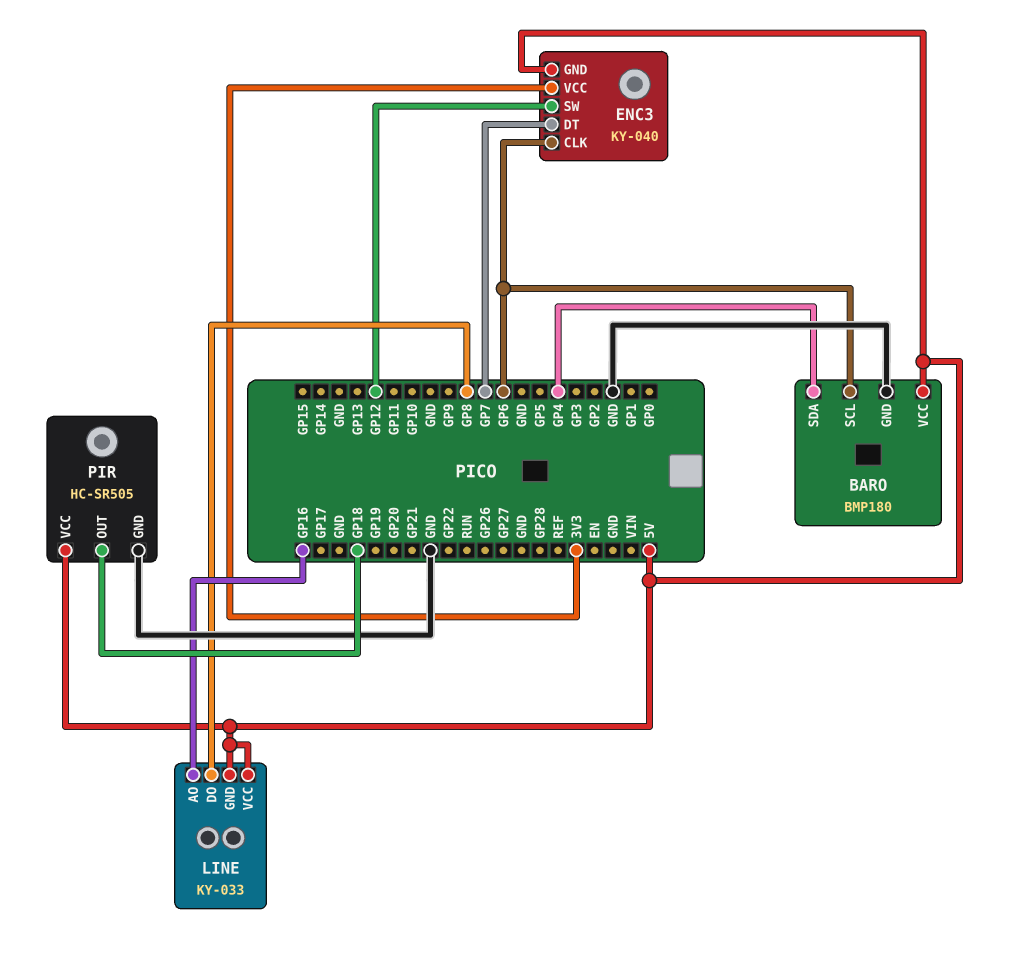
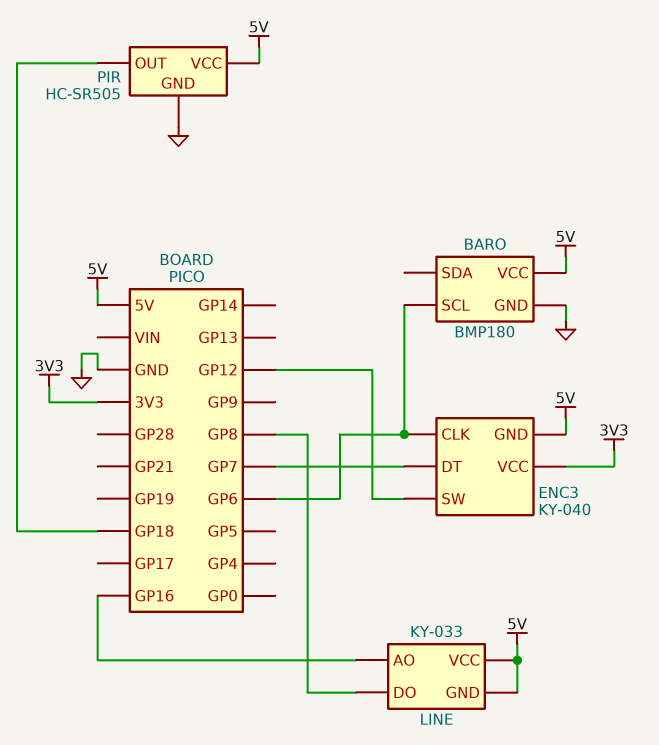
BARO pin SDA: GP4 -> none

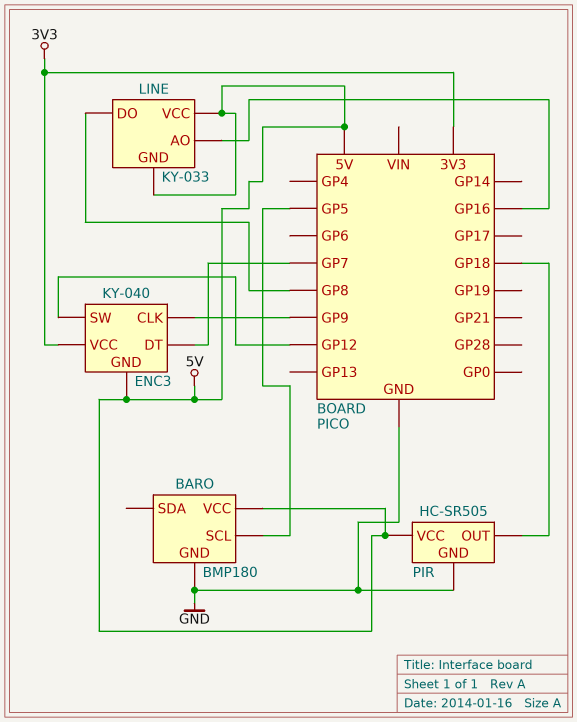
BARO pin SCL: GP6 -> GP5
ENC3 pin CLK: GP6 -> GP9

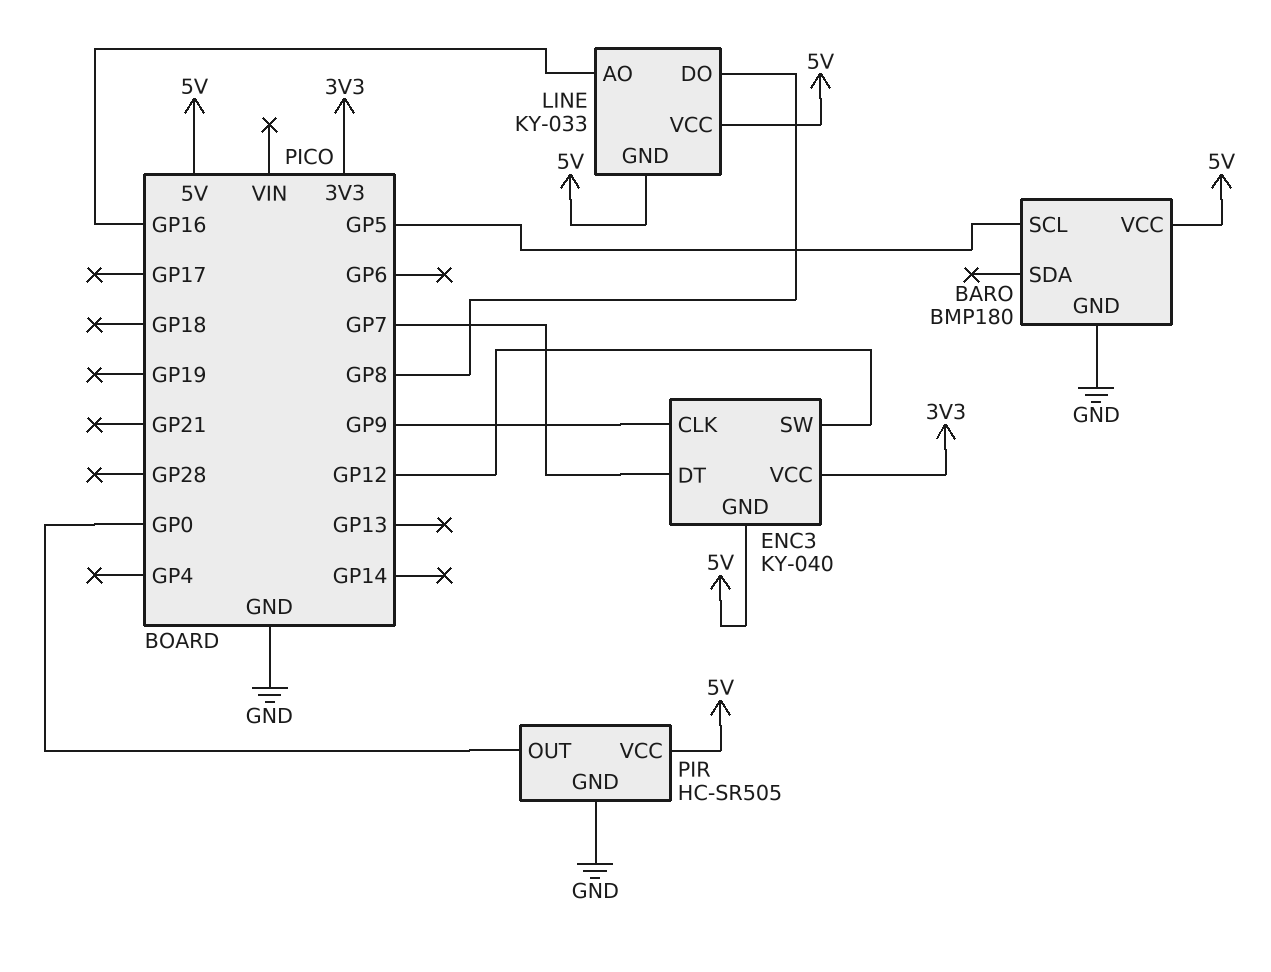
PIR pin OUT: GP18 -> GP0

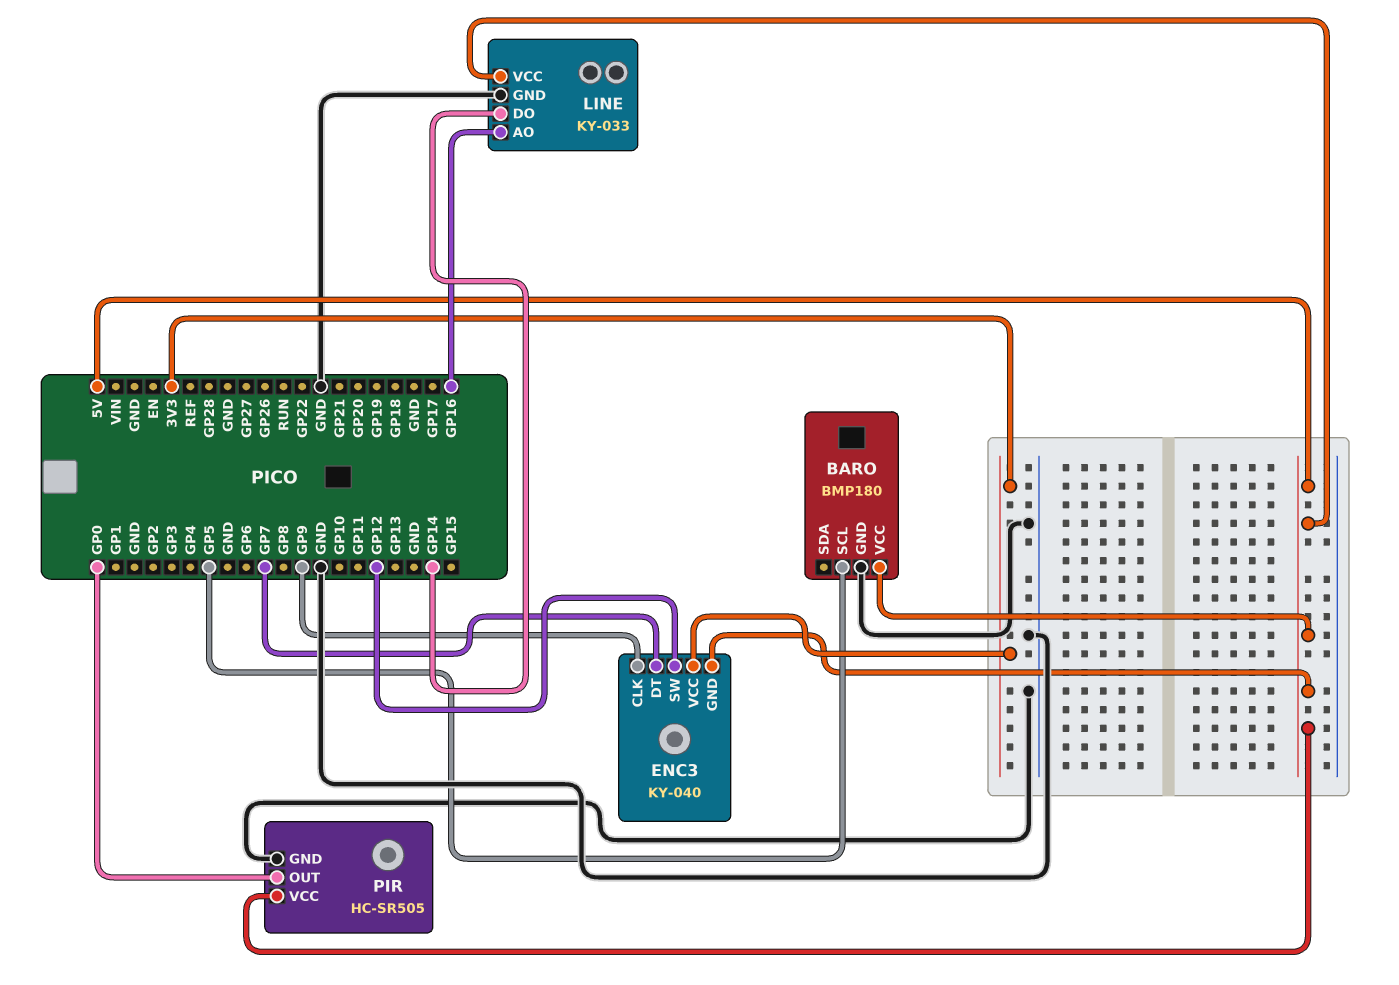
LINE pin DO: GP8 -> GP14
LINE pin GND: 5V -> GND

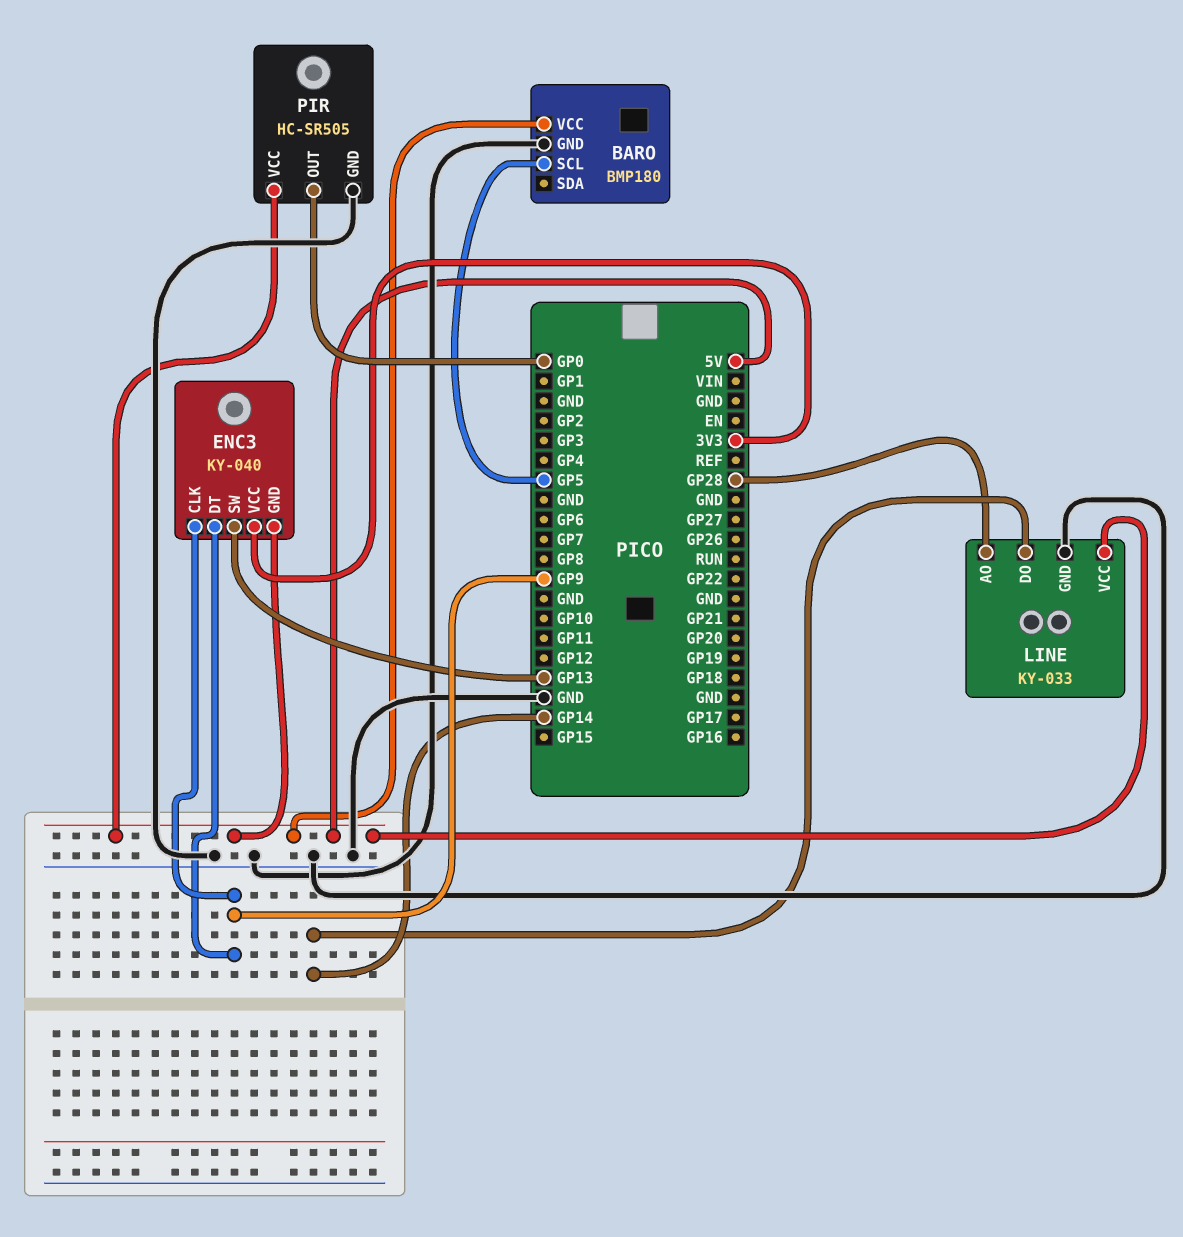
ENC3 pin DT: GP7 -> GP9
ENC3 pin SW: GP12 -> GP13
LINE pin AO: GP16 -> GP28

